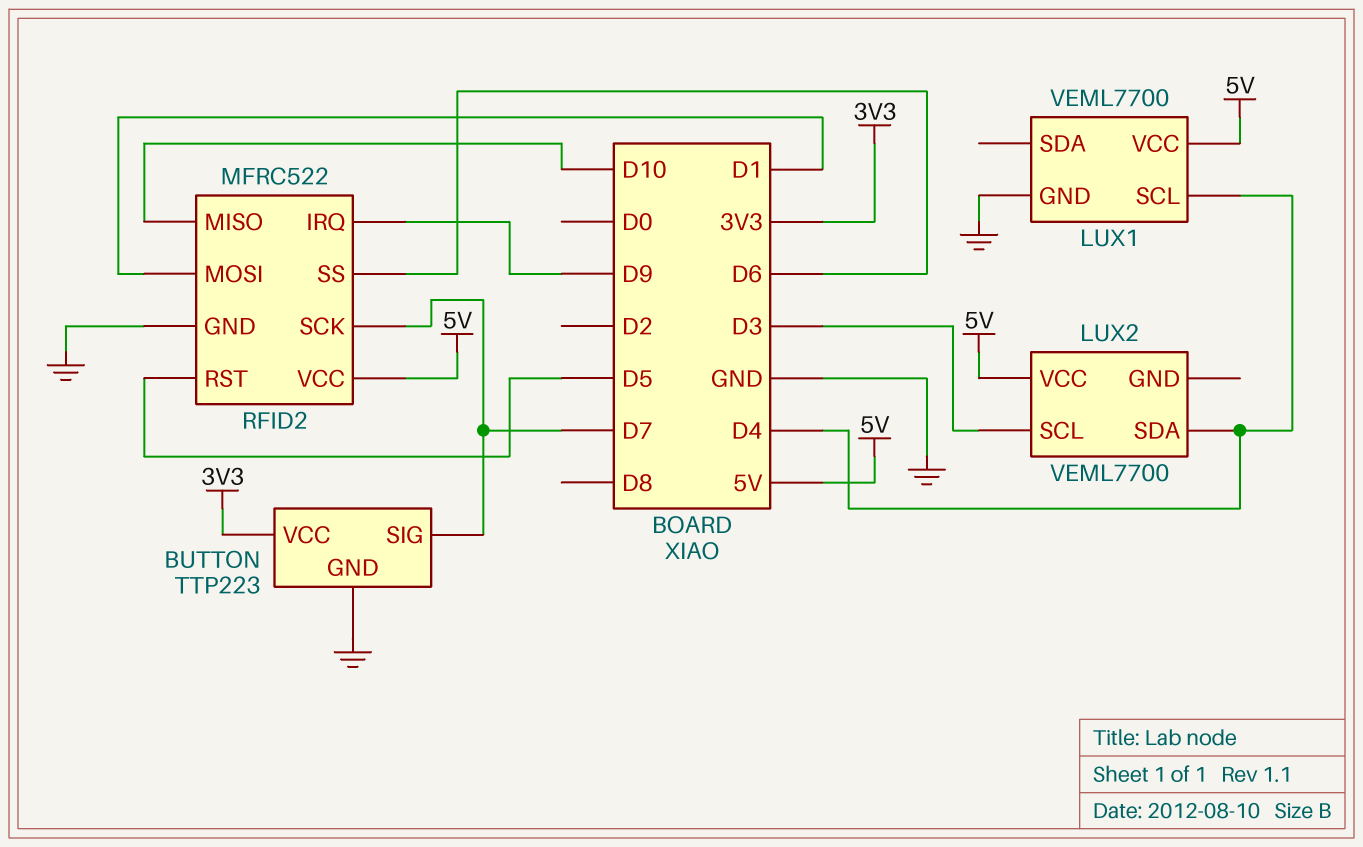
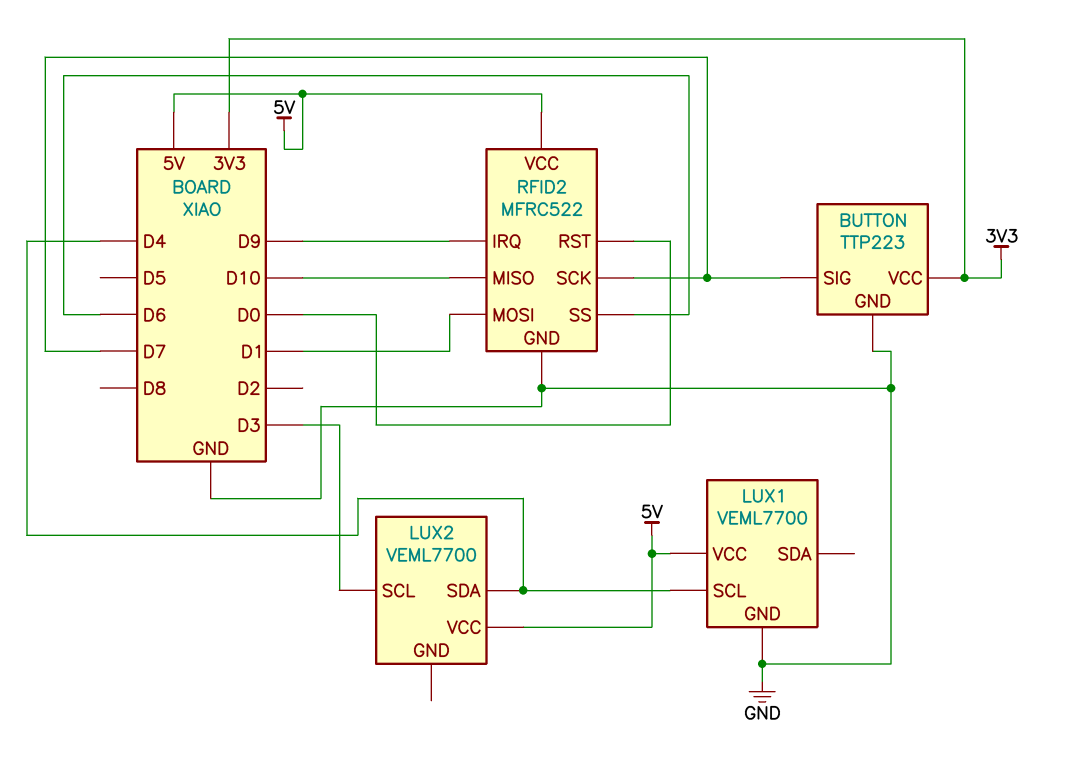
RFID2 pin RST: D5 -> D0

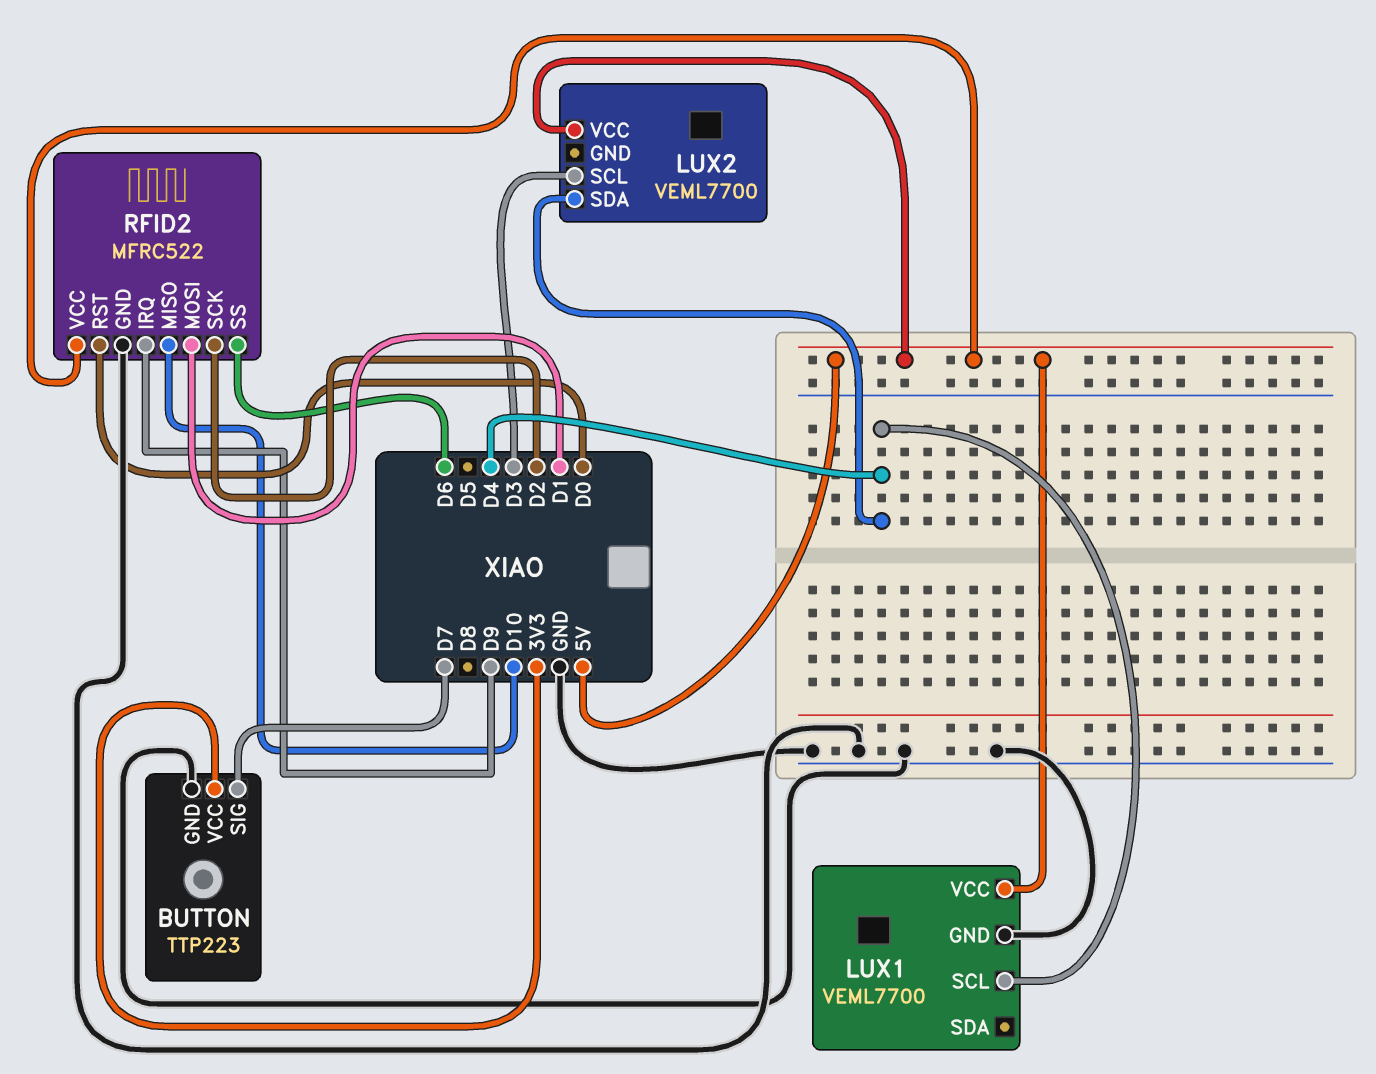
RFID2 pin SCK: D7 -> D2

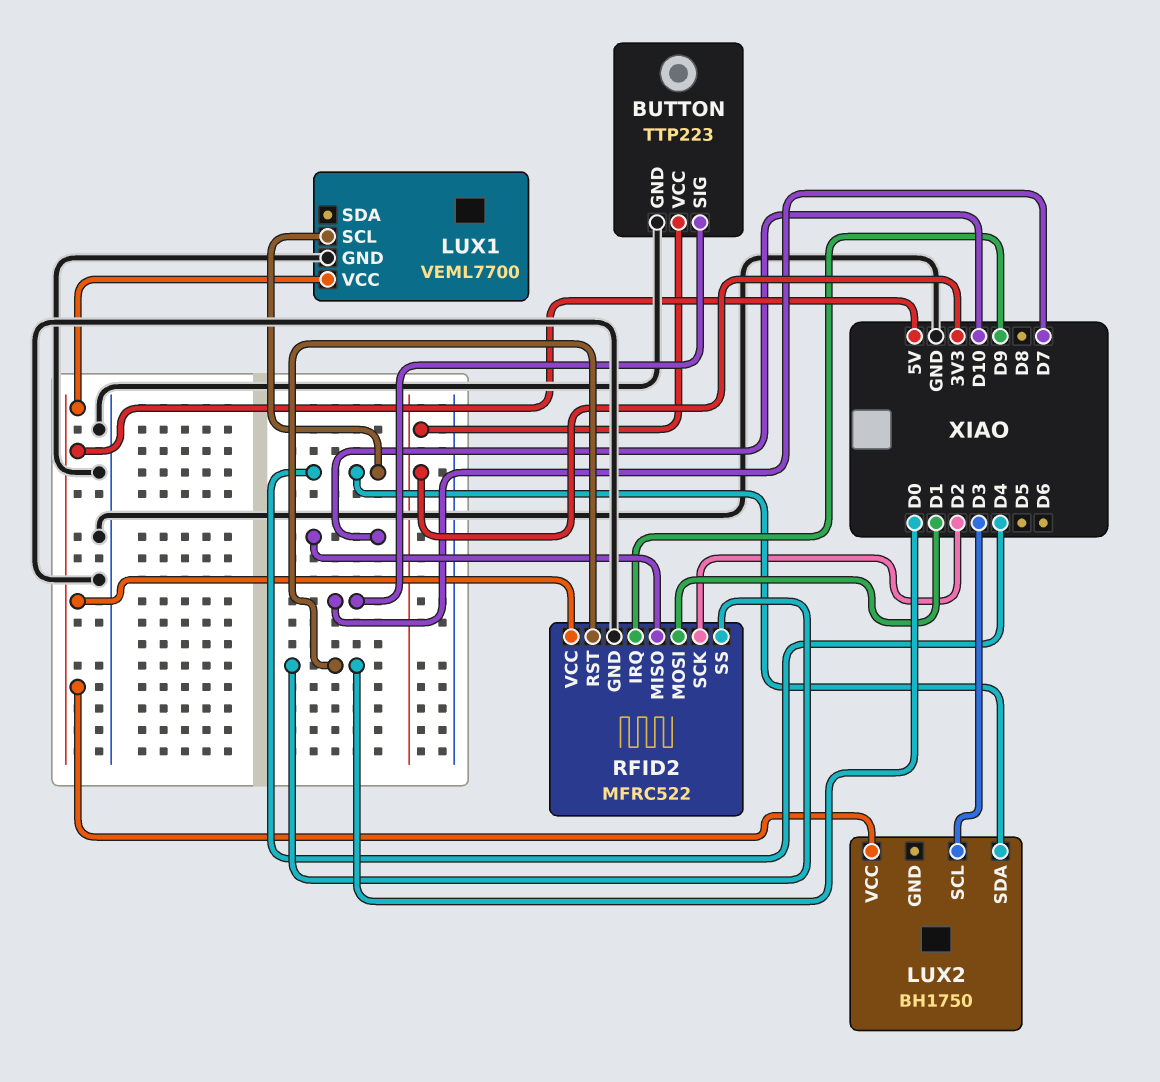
LUX2: VEML7700 -> BH1750
RFID2 pin SS: D6 -> D0

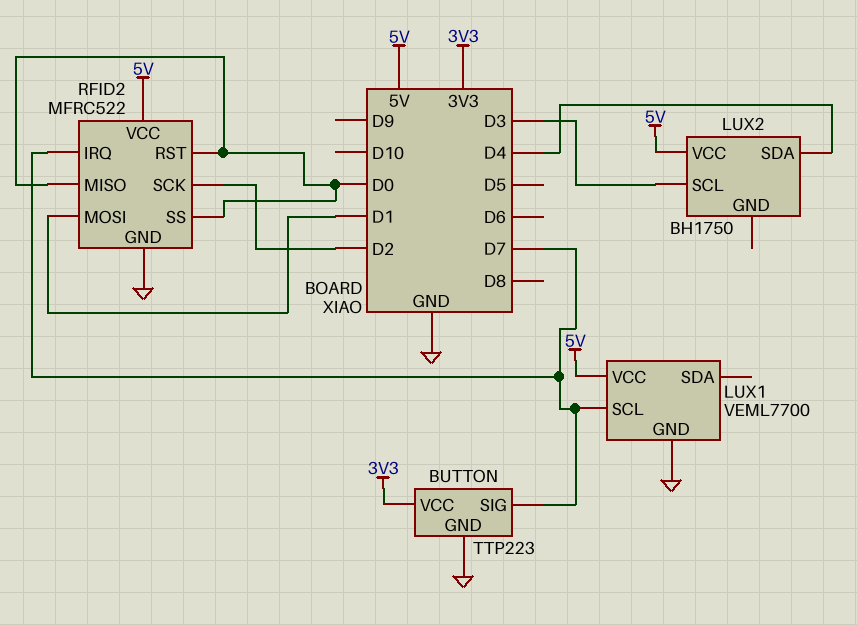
LUX1 pin SCL: D4 -> D7
RFID2 pin IRQ: D9 -> D7
RFID2 pin MISO: D10 -> D0

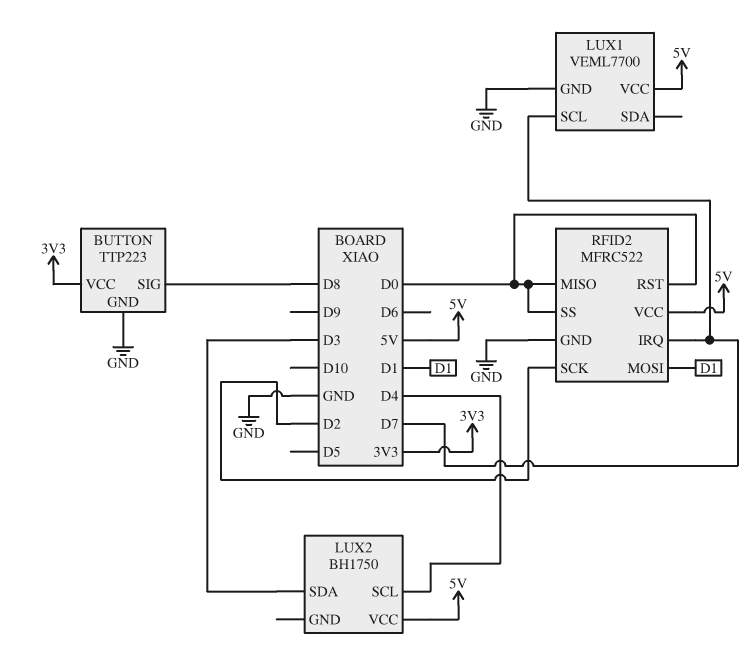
BUTTON pin SIG: D7 -> D8
LUX2 pin SCL: D3 -> D4
LUX2 pin SDA: D4 -> D3

